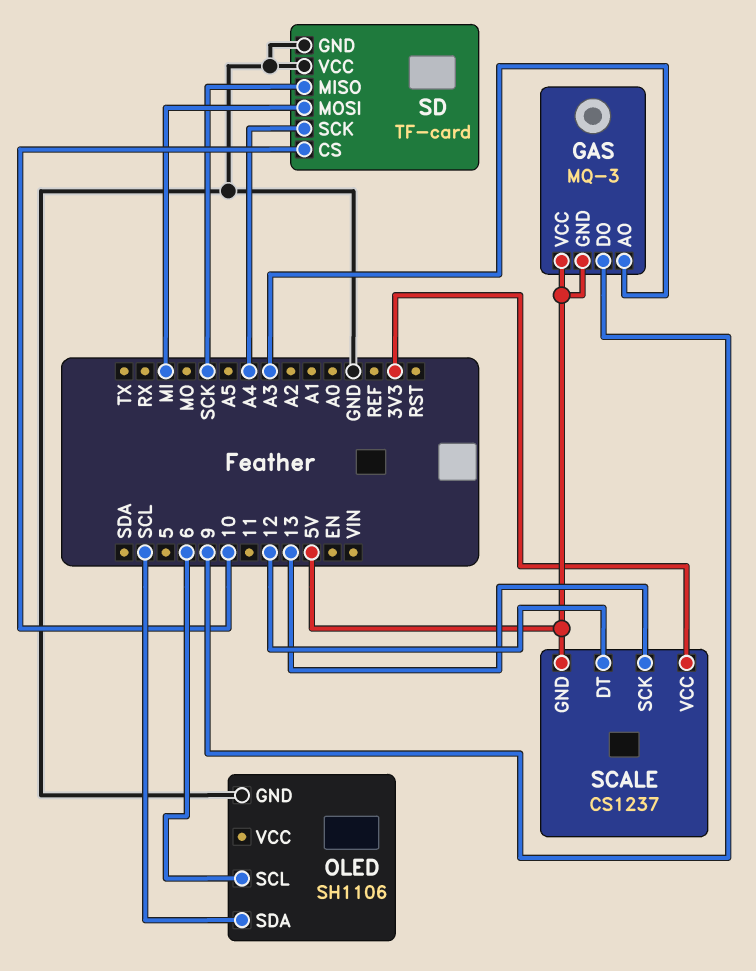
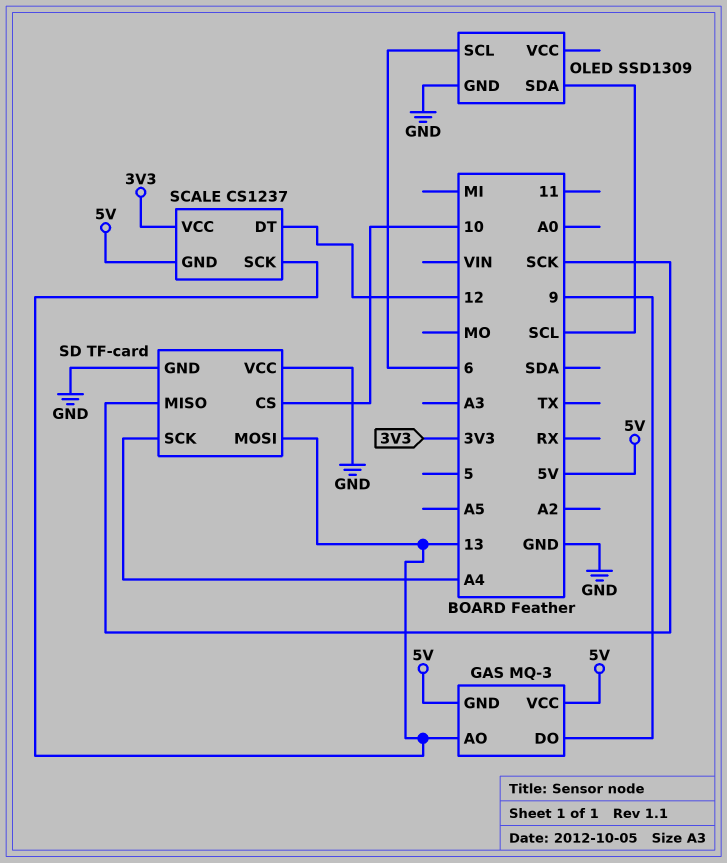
GAS pin AO: A3 -> 13
OLED: SH1106 -> SSD1309
SD pin MOSI: MI -> 13

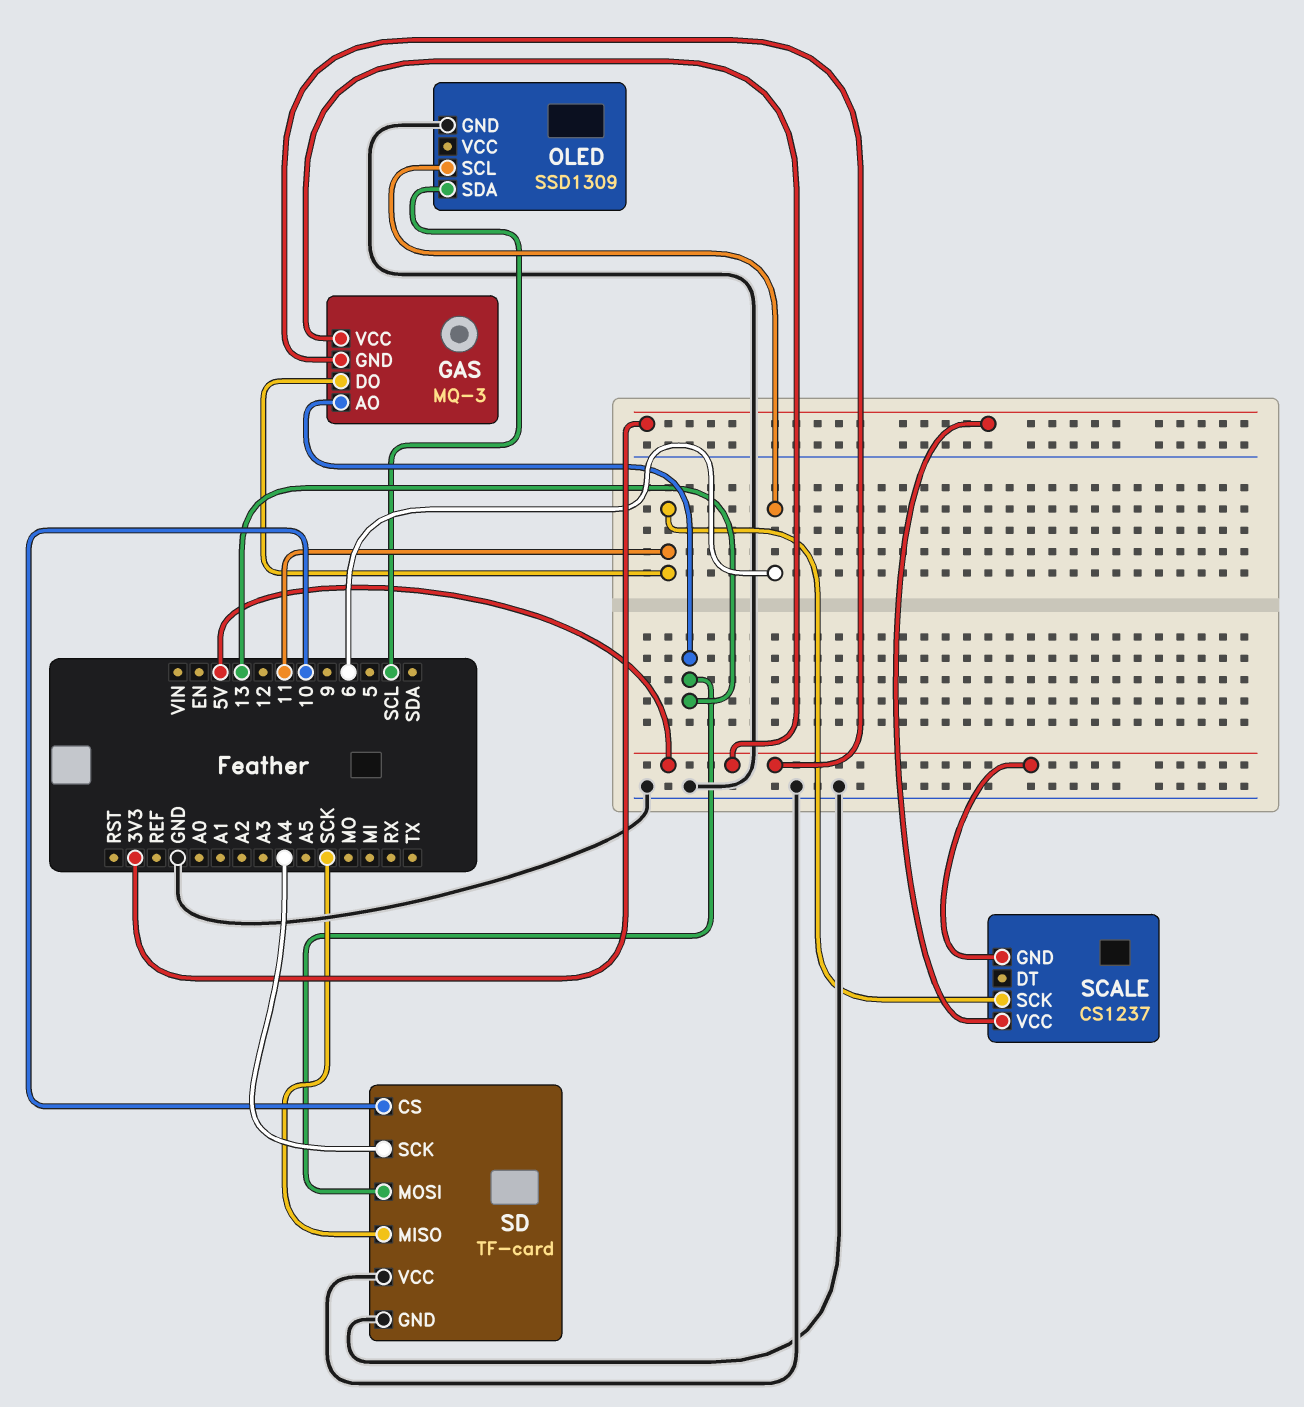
GAS pin DO: 9 -> 11
SCALE pin DT: 12 -> none
SCALE pin SCK: 13 -> 11

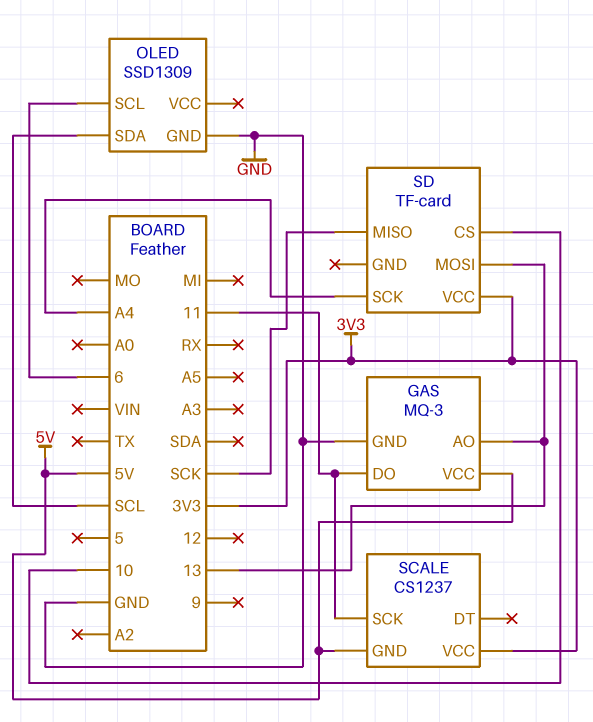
GAS pin GND: 5V -> GND
SD pin GND: GND -> none
SD pin VCC: GND -> 3V3

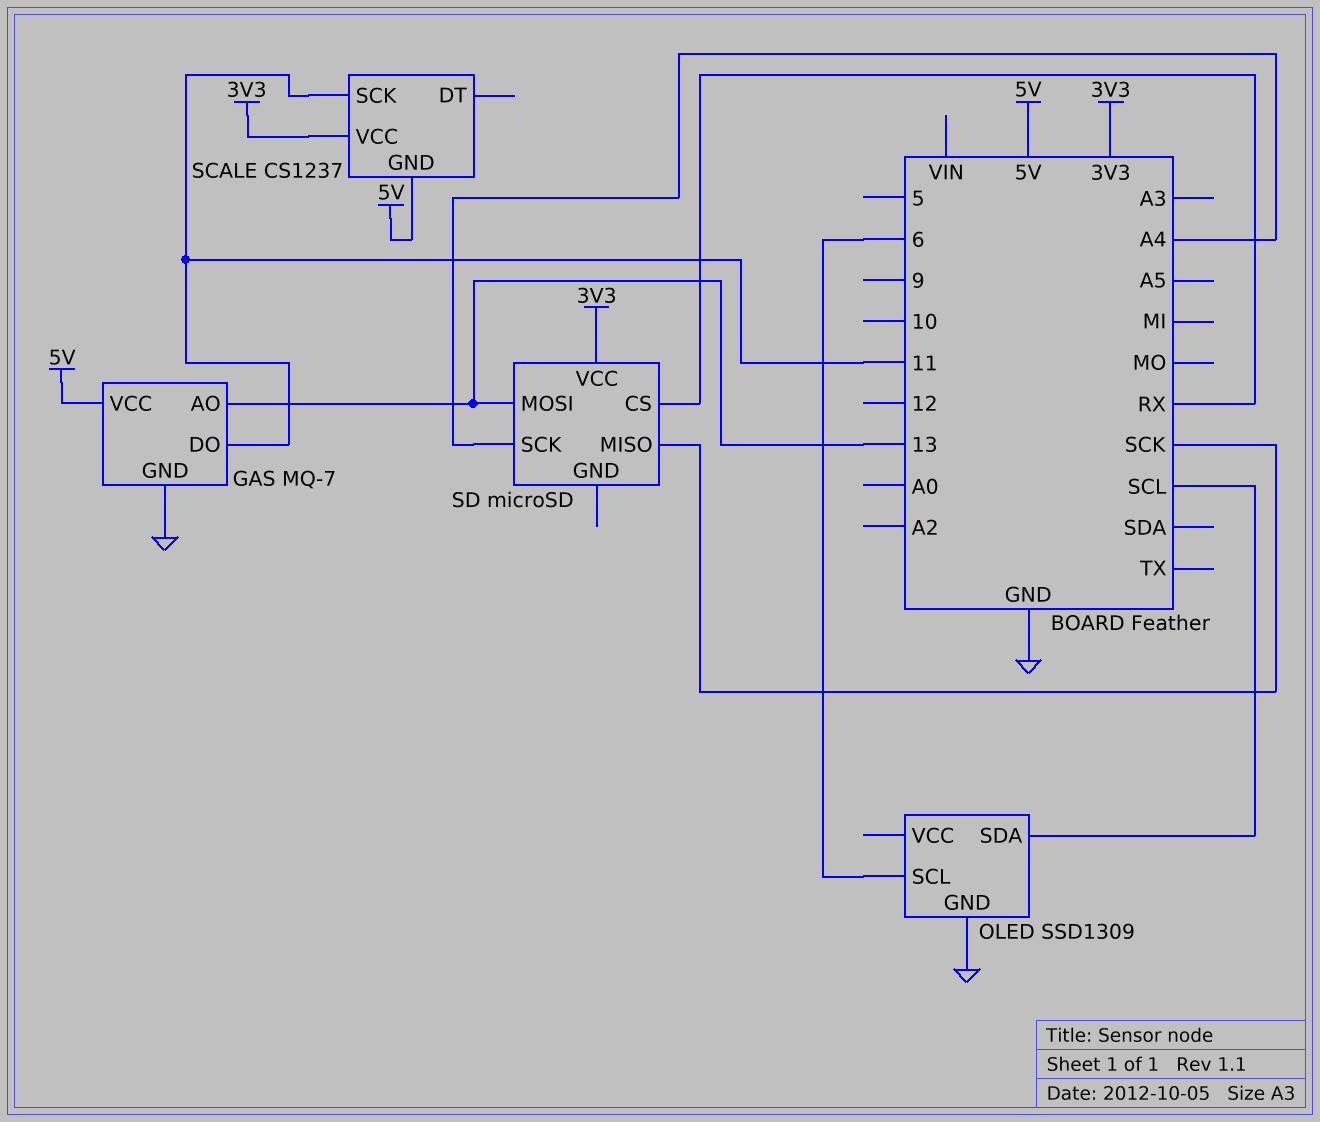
GAS: MQ-3 -> MQ-7
SD: TF-card -> microSD
SD pin CS: 10 -> RX

